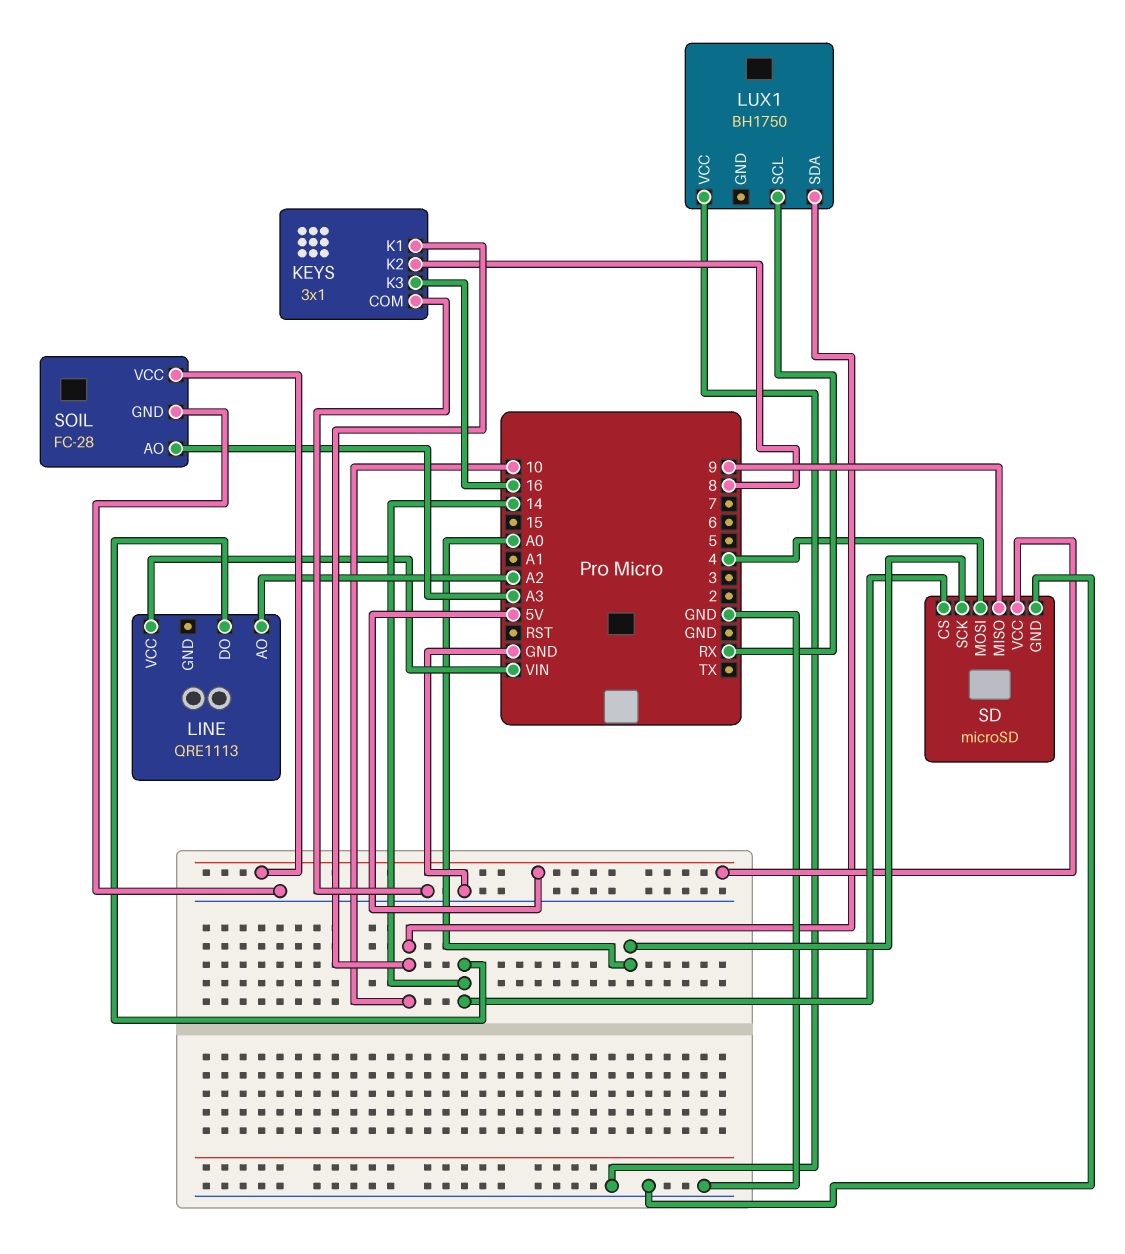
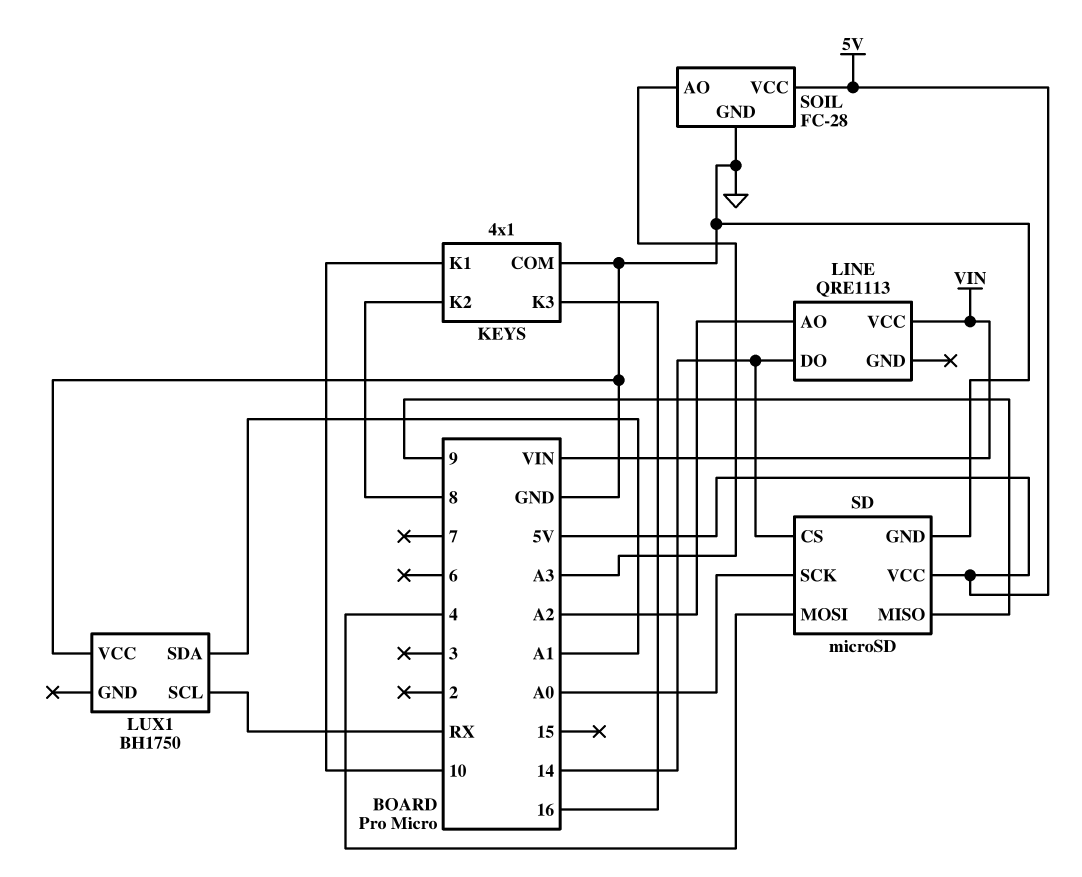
KEYS: 3x1 -> 4x1
LUX1 pin SDA: 10 -> A1

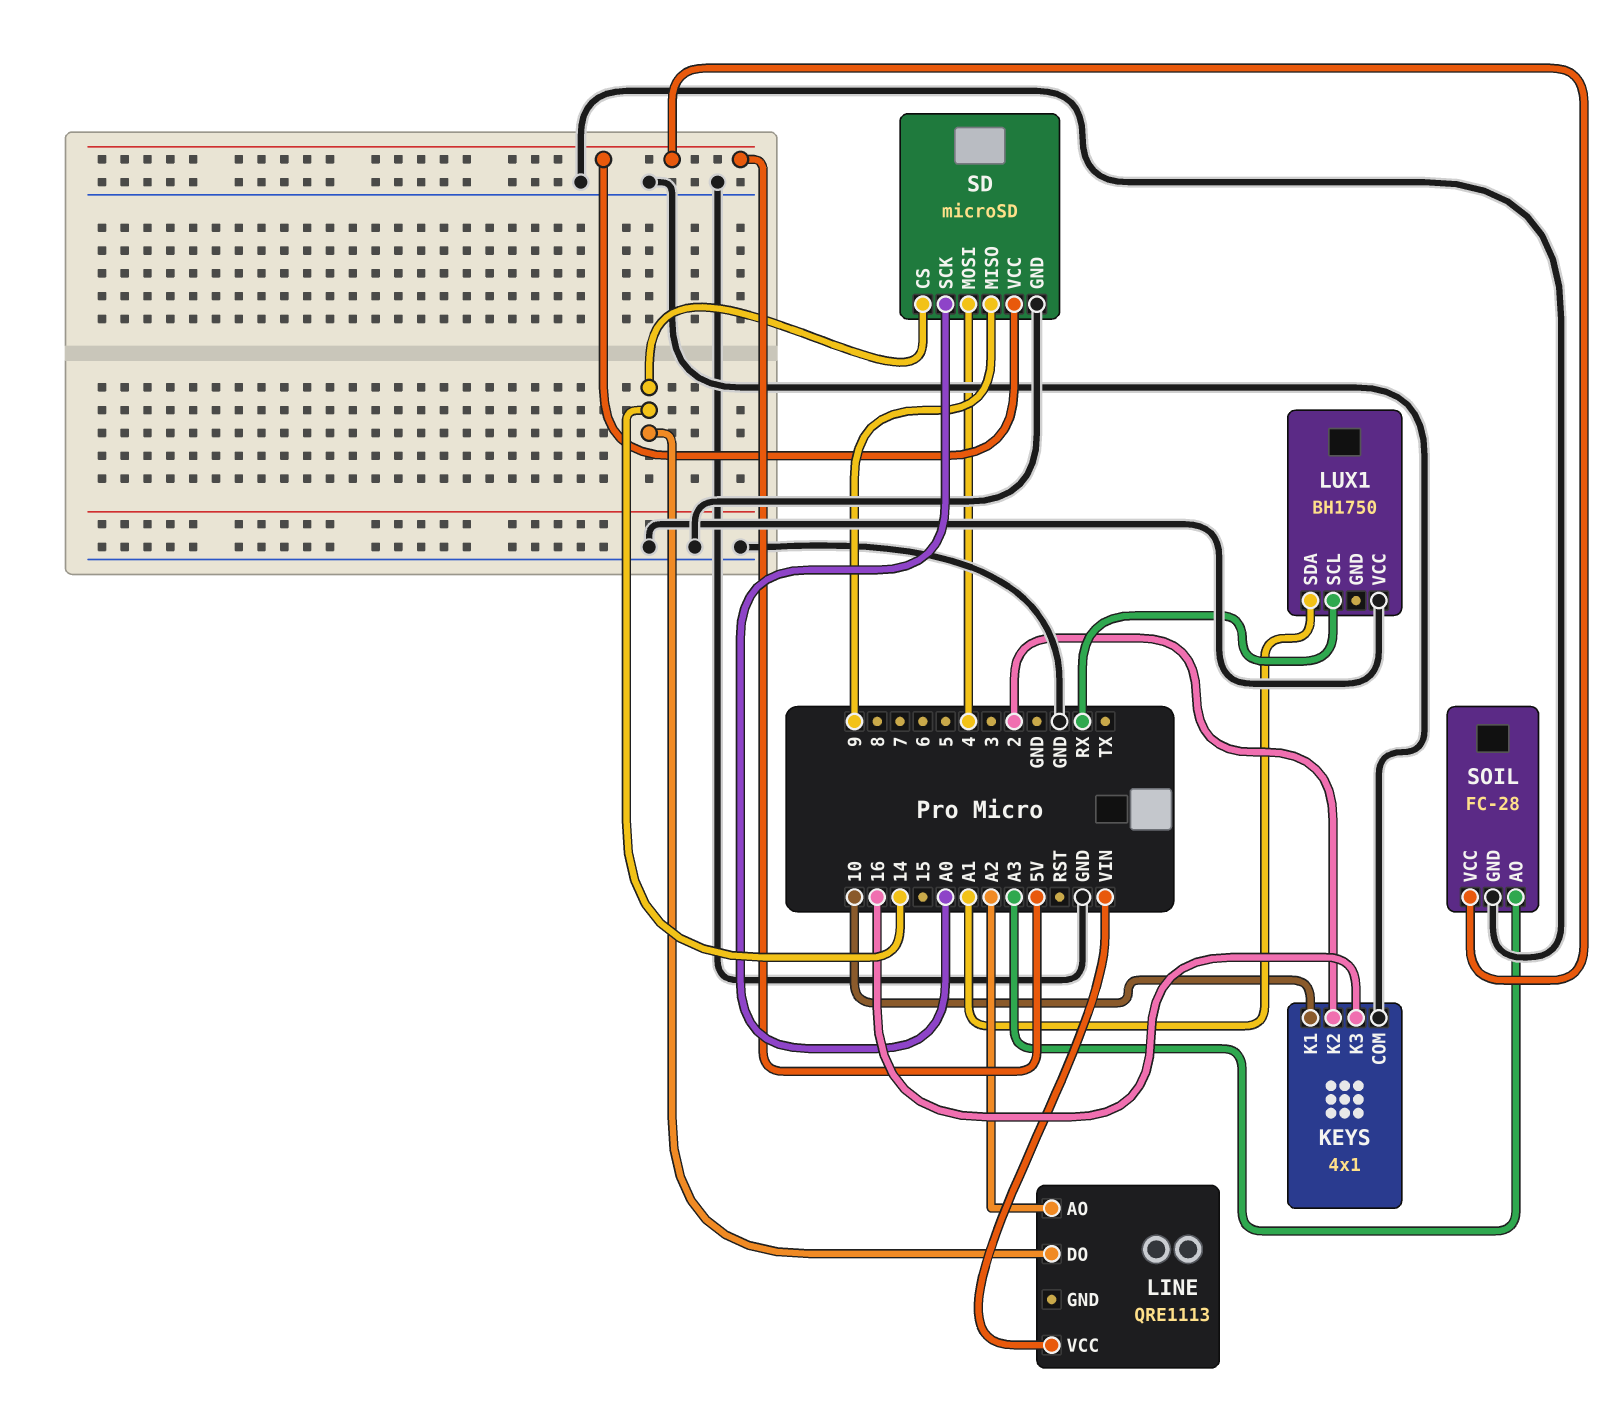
KEYS pin K2: 8 -> 2

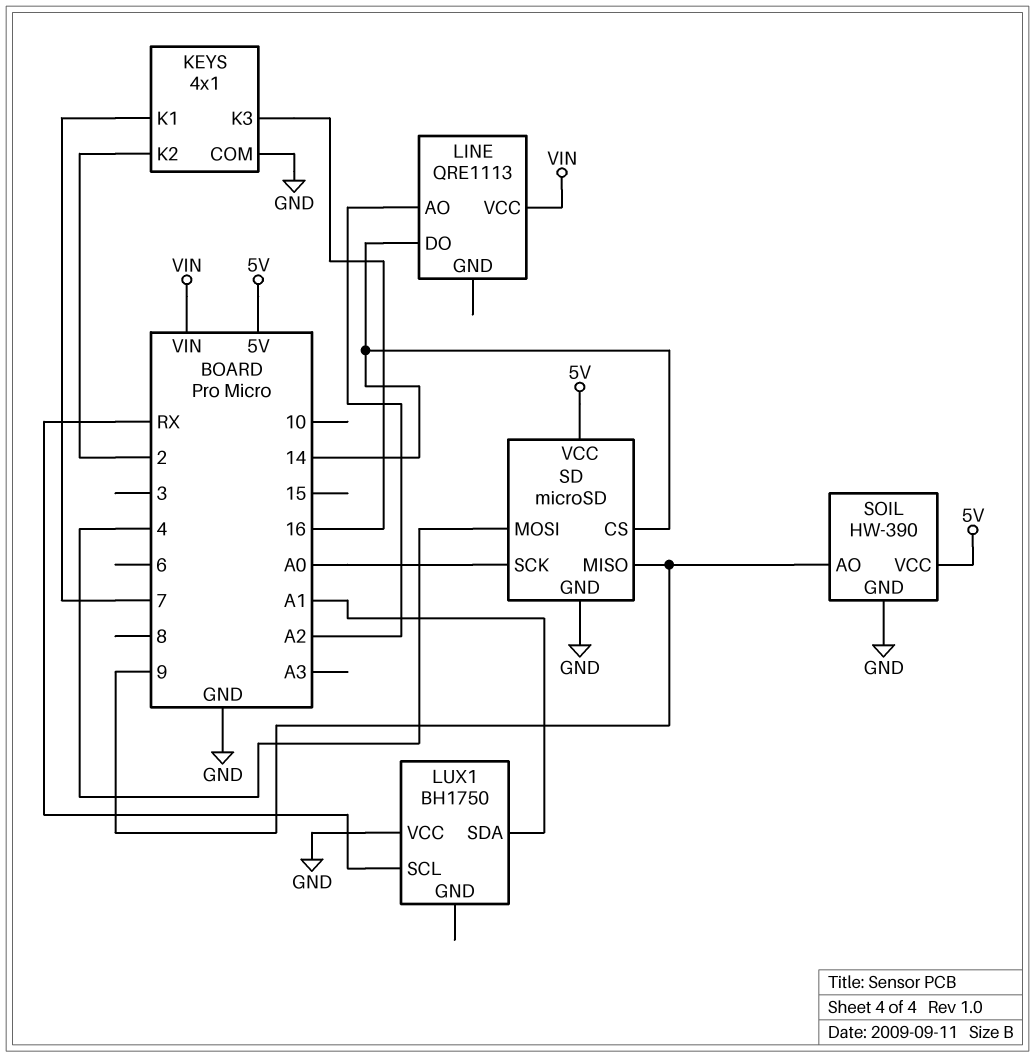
KEYS pin K1: 10 -> 7
SOIL: FC-28 -> HW-390
SOIL pin AO: A3 -> 9

